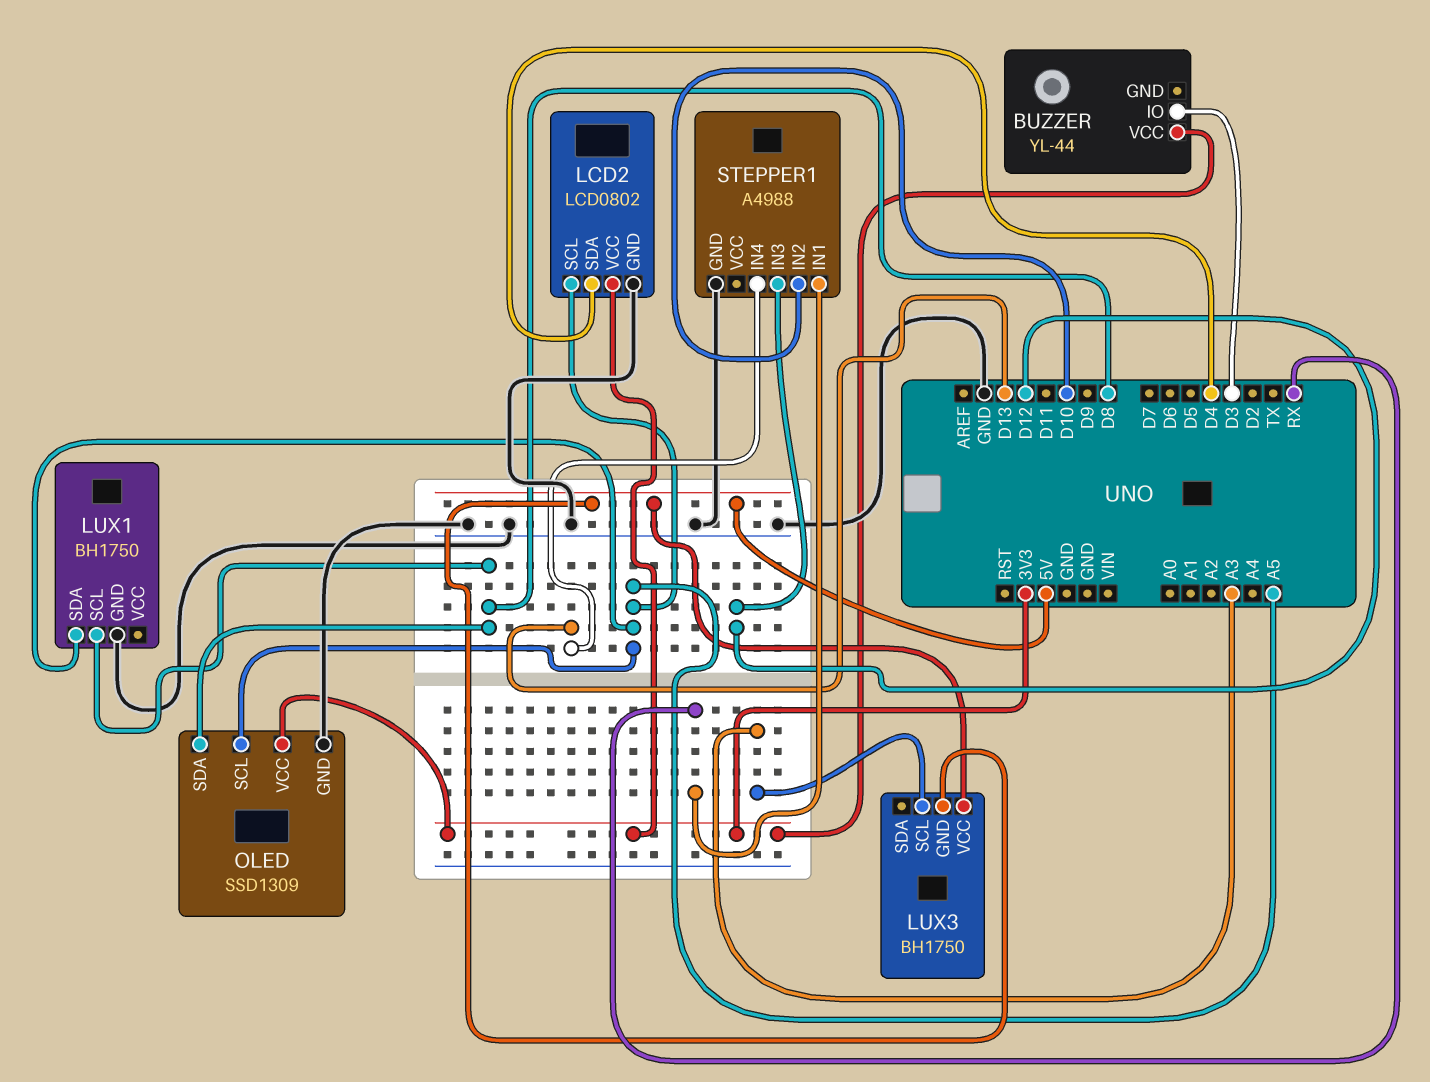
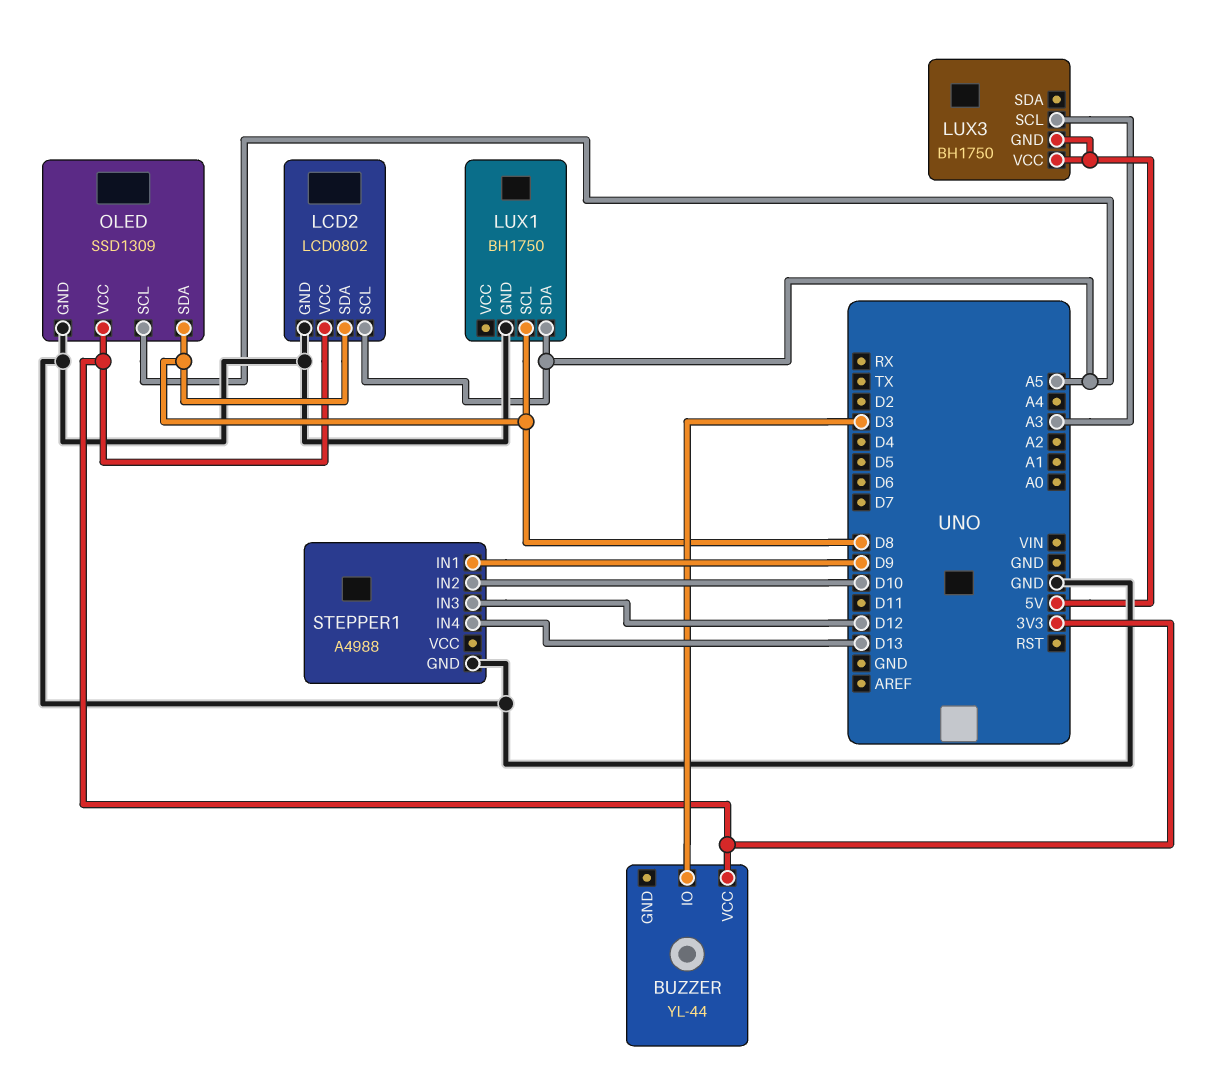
LCD2 pin SDA: D4 -> D8
STEPPER1 pin IN1: RX -> D9

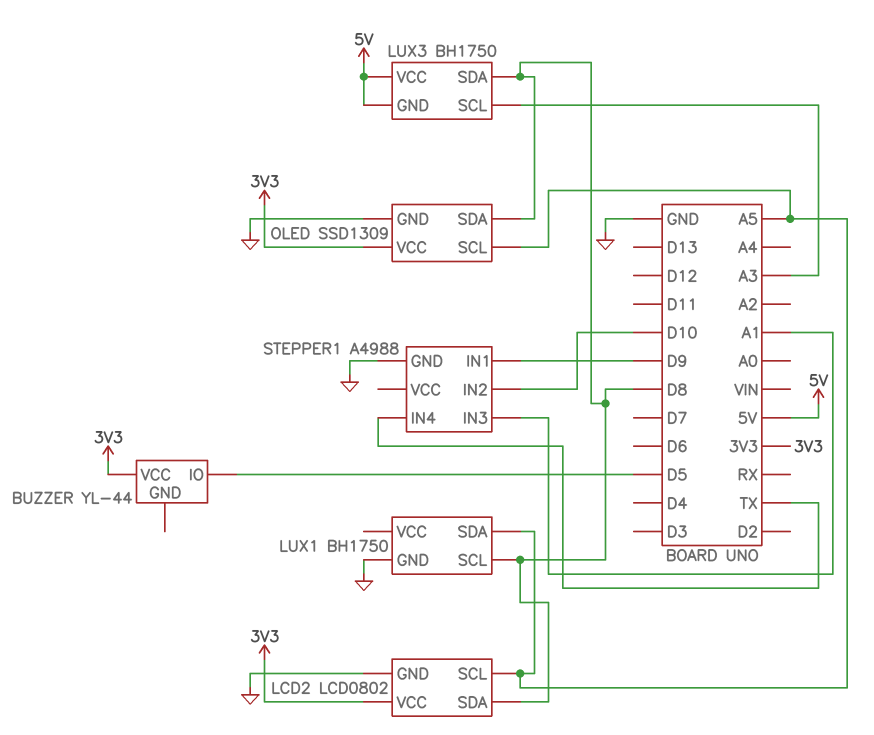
BUZZER pin IO: D3 -> D5
LUX3 pin SDA: none -> D8
STEPPER1 pin IN3: D12 -> A1
STEPPER1 pin IN4: D13 -> TX

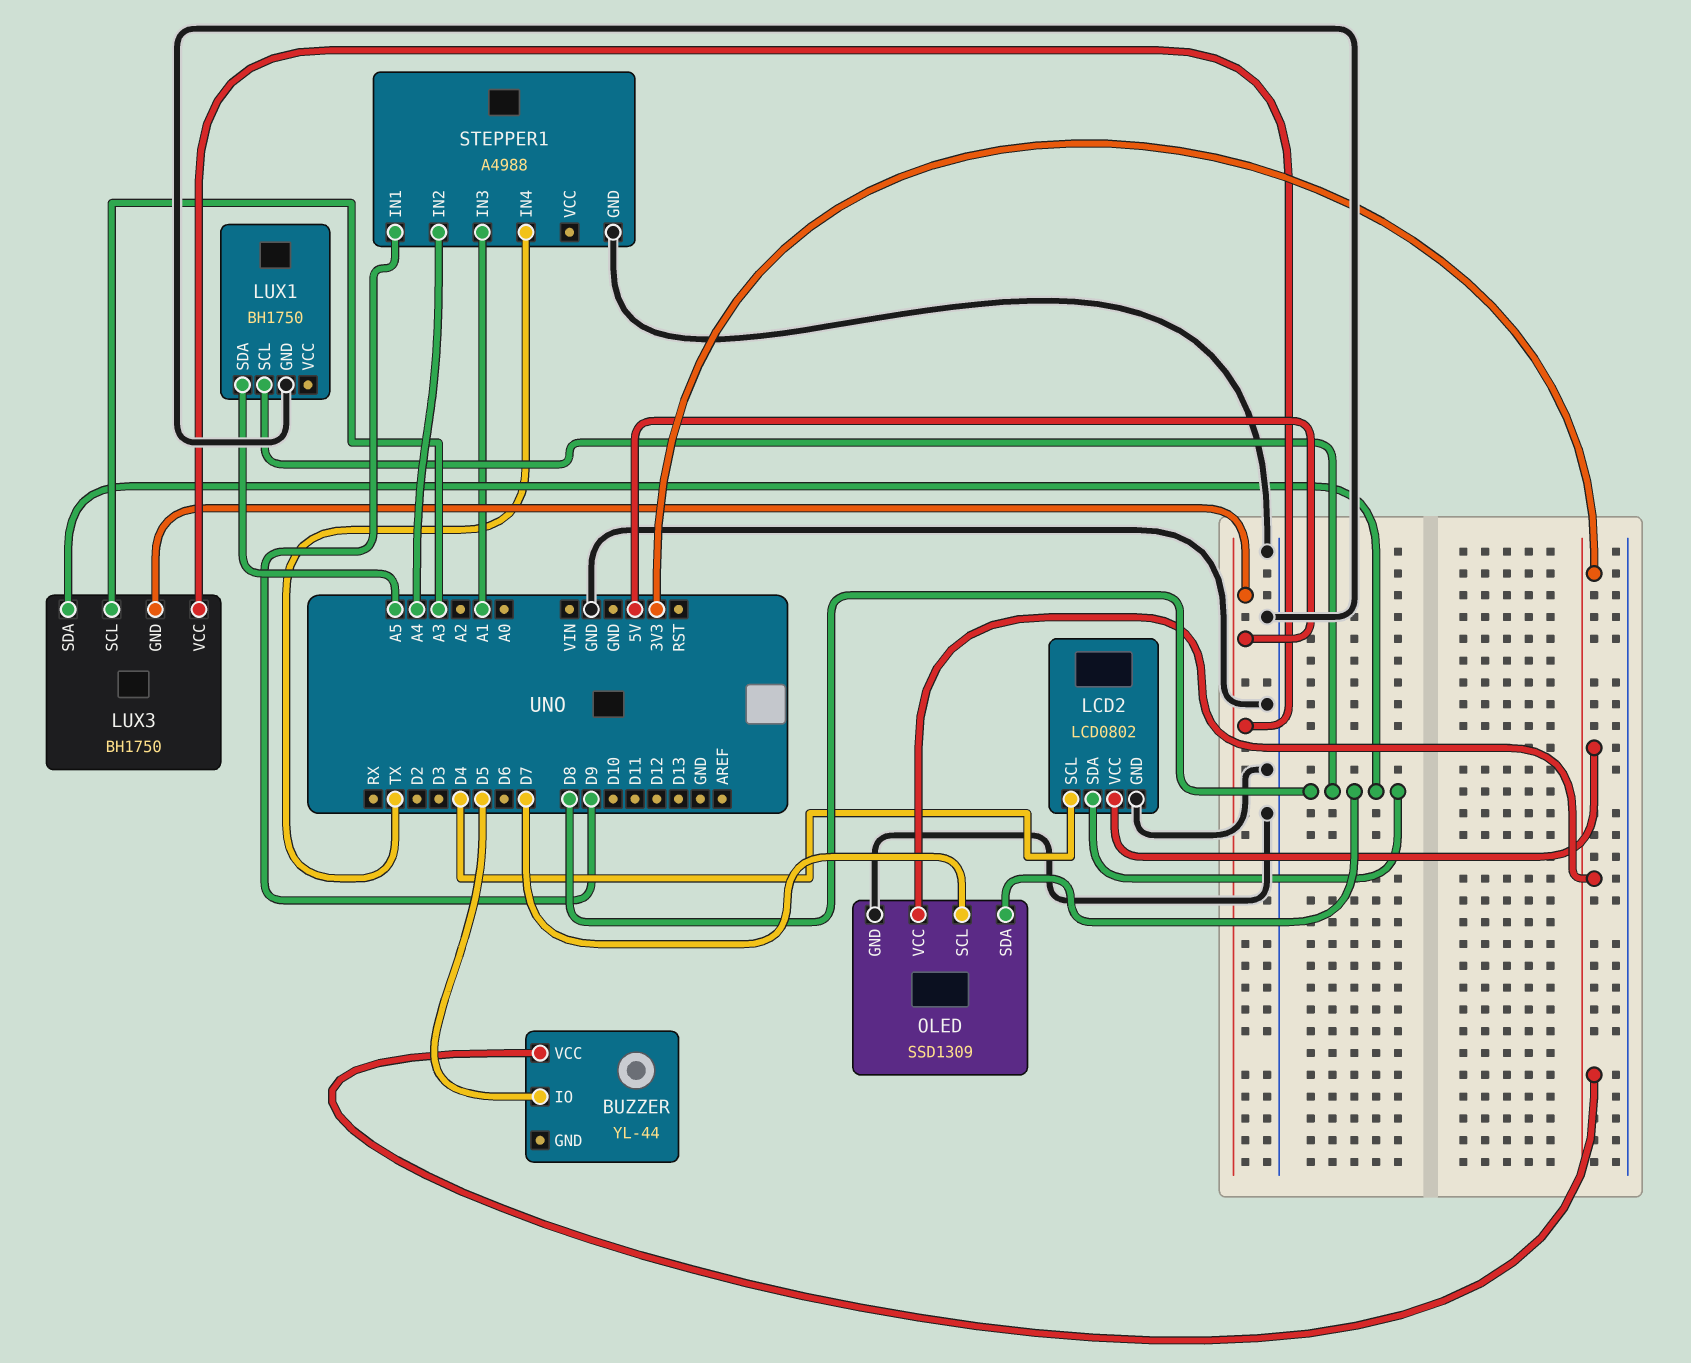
LCD2 pin SCL: A5 -> D4
OLED pin SCL: A5 -> D7
STEPPER1 pin IN2: D10 -> A4

